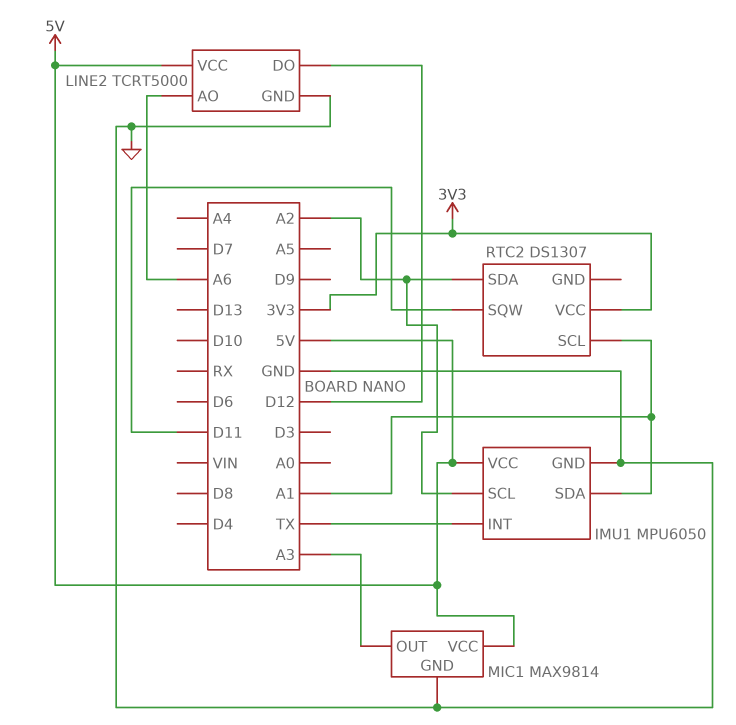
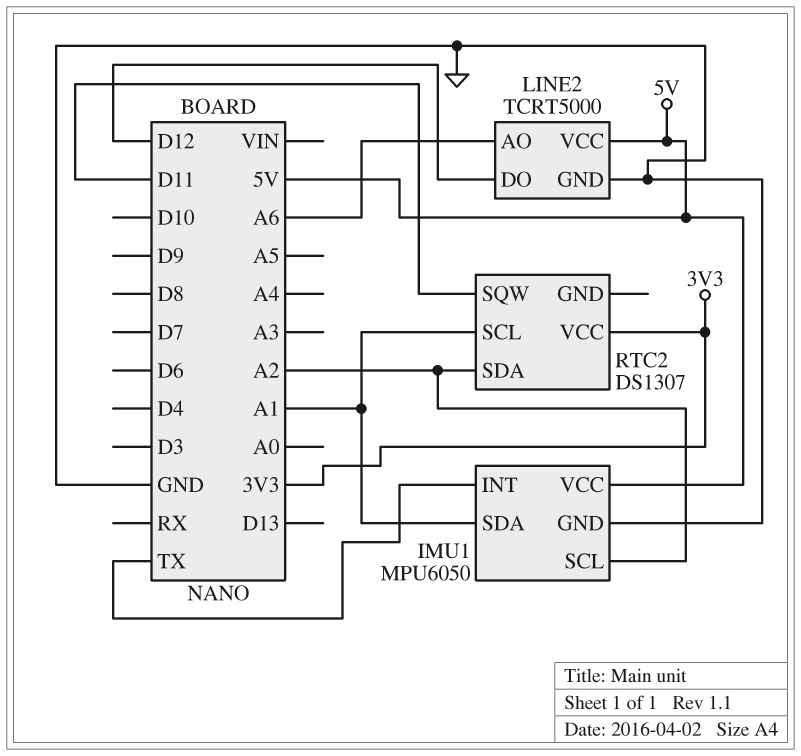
MIC1: MAX9814 -> none
MIC1 pin GND: GND -> none
MIC1 pin OUT: A3 -> none
MIC1 pin VCC: 5V -> none

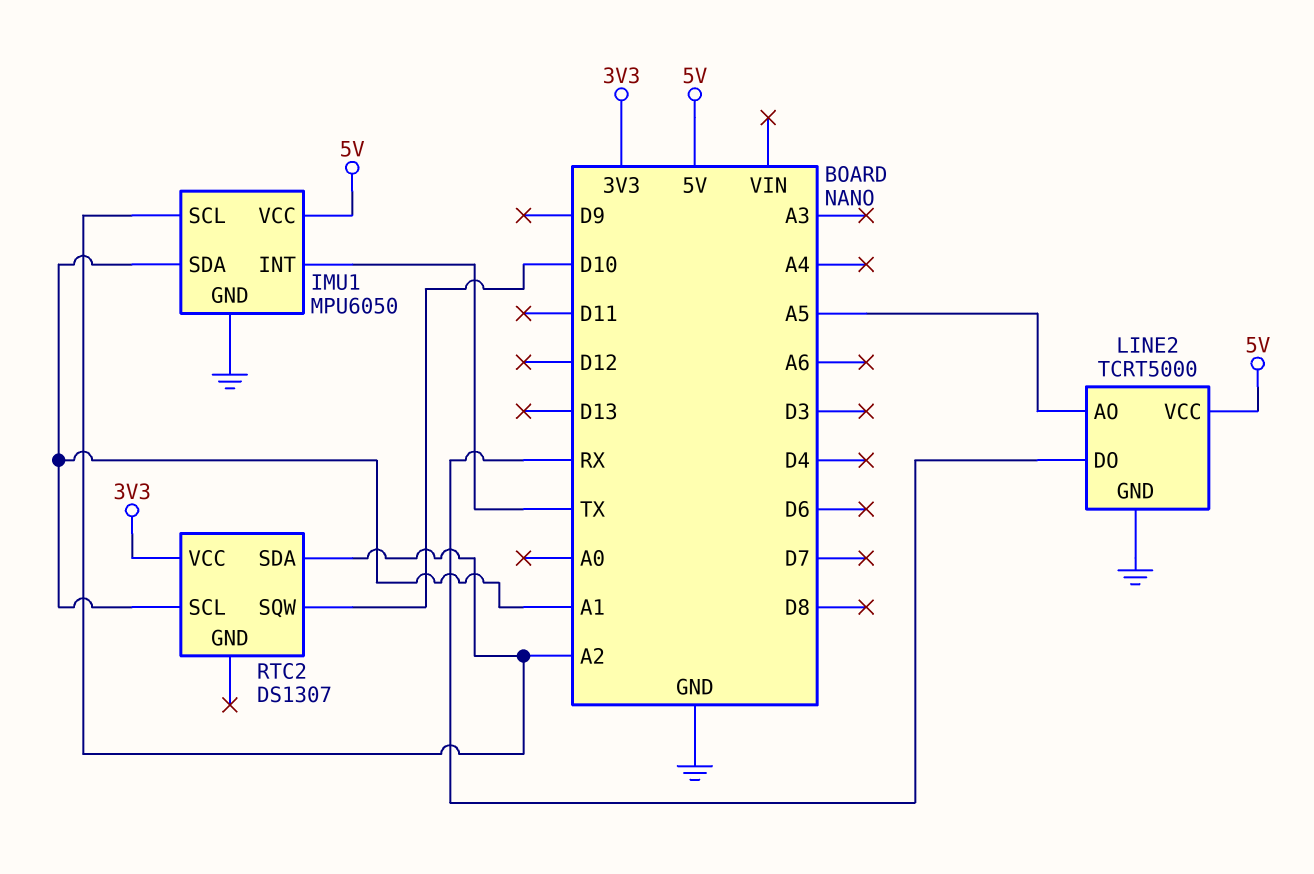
LINE2 pin AO: A6 -> A5
LINE2 pin DO: D12 -> RX
RTC2 pin SQW: D11 -> D10

